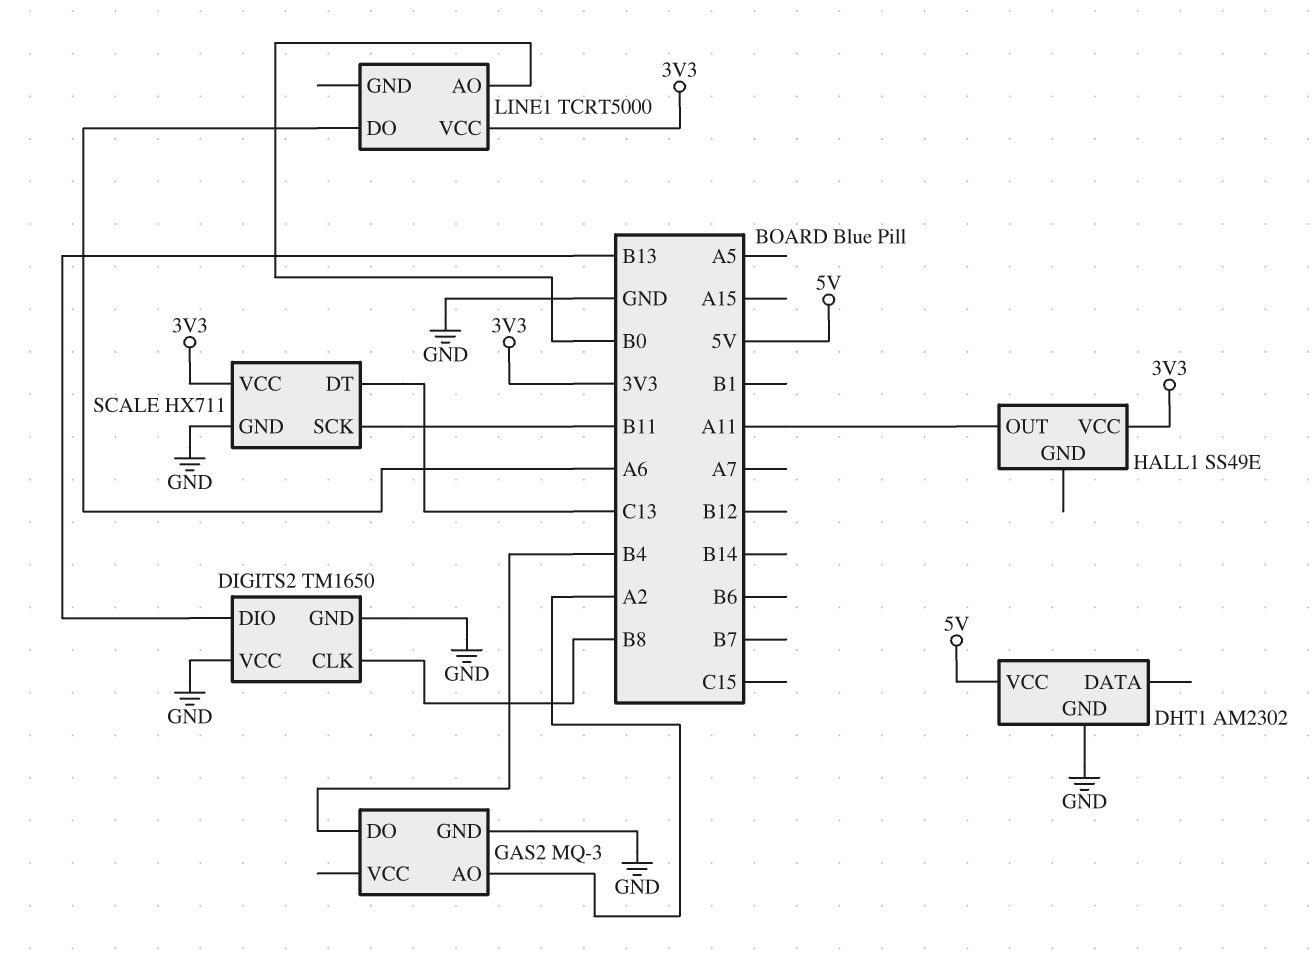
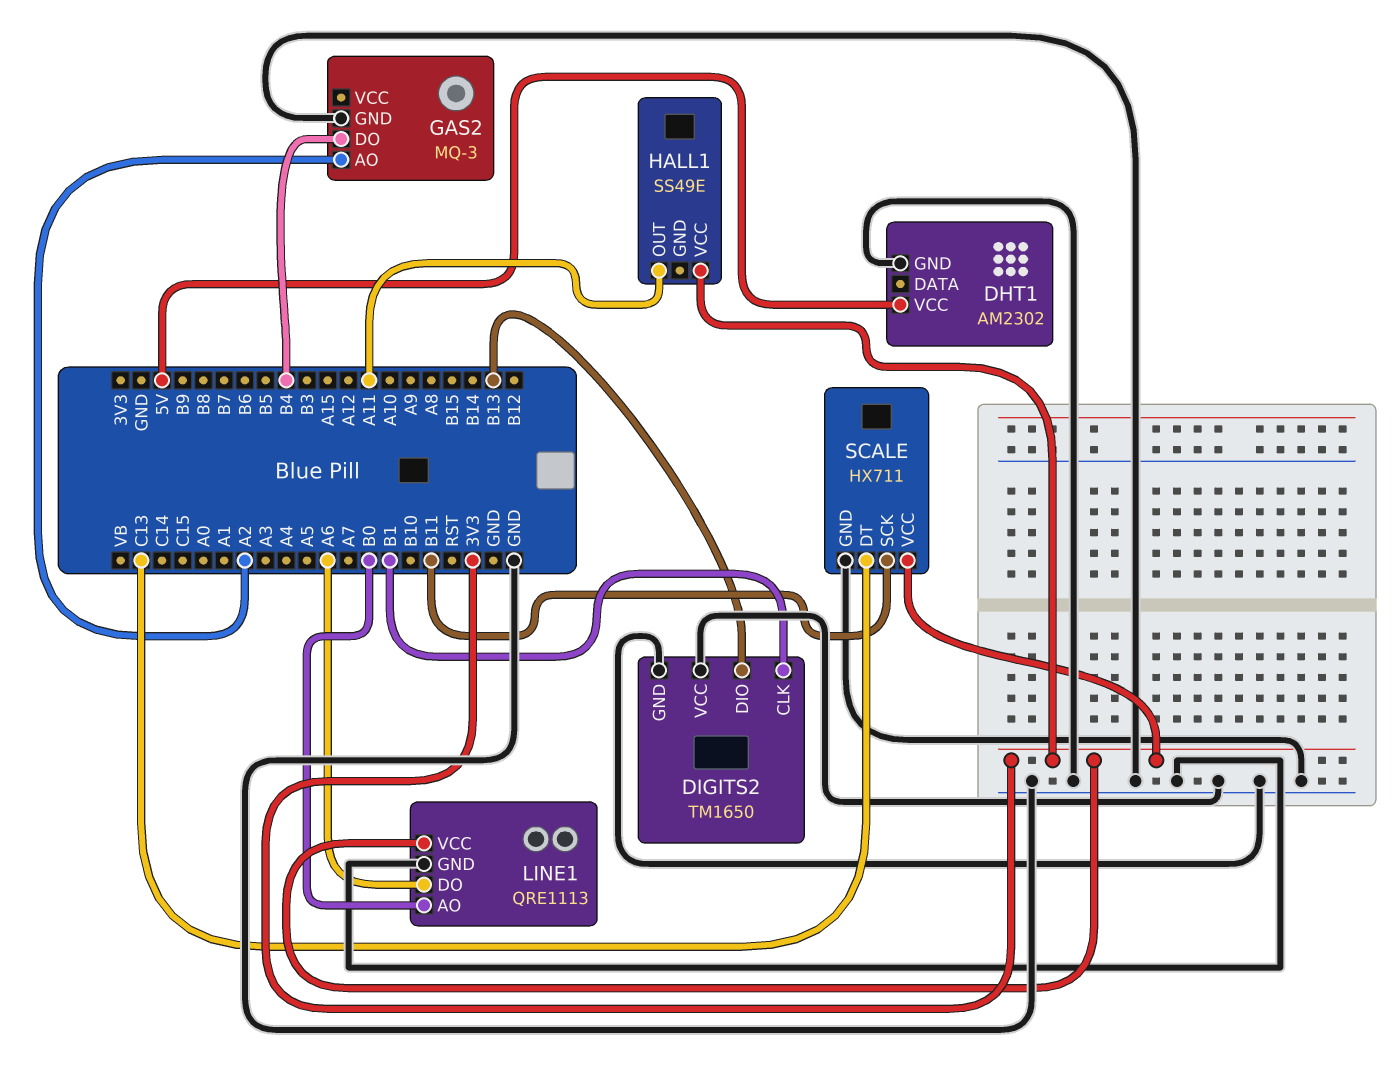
DIGITS2 pin CLK: B8 -> B1
LINE1: TCRT5000 -> QRE1113
LINE1 pin GND: none -> GND

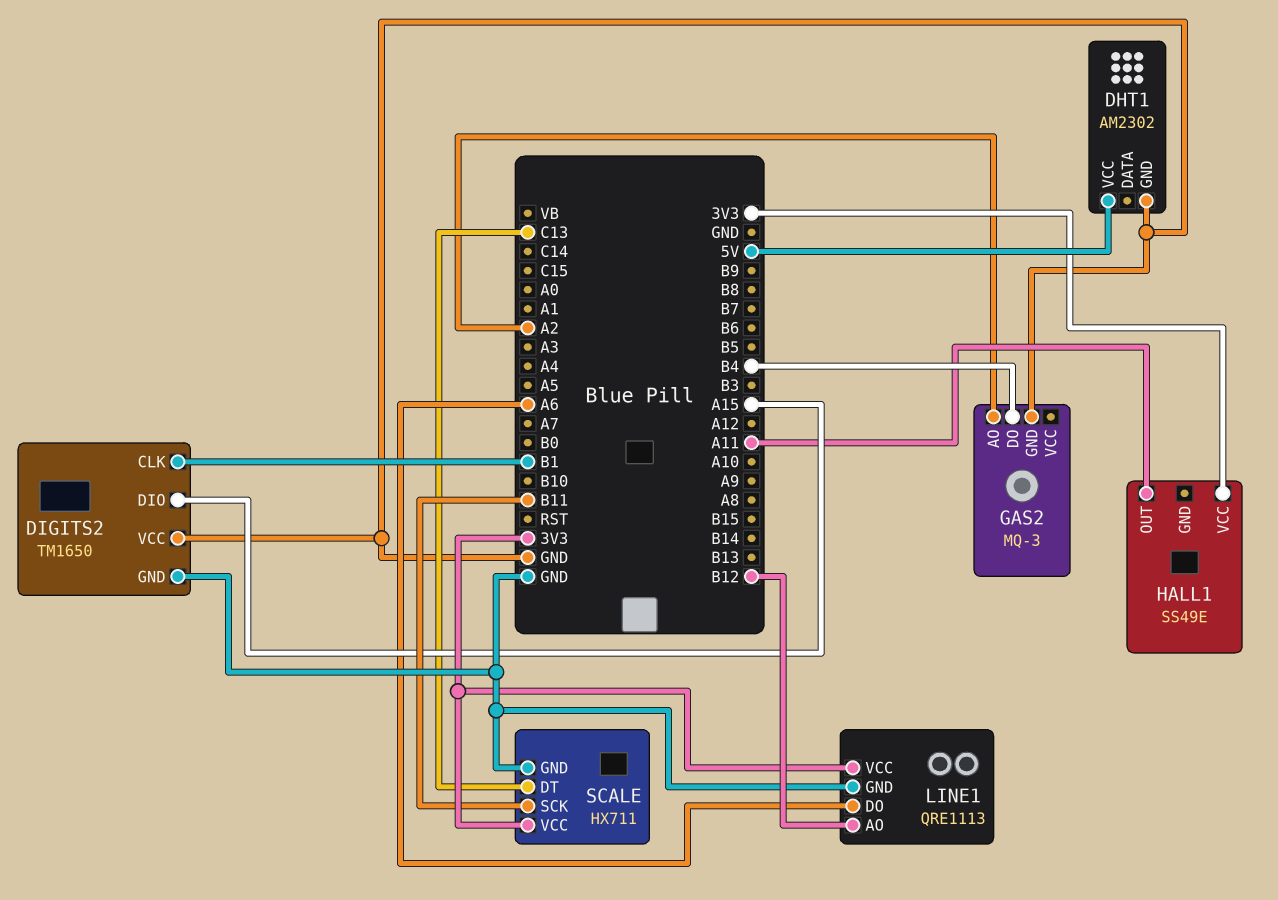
DIGITS2 pin DIO: B13 -> A15
LINE1 pin AO: B0 -> B12

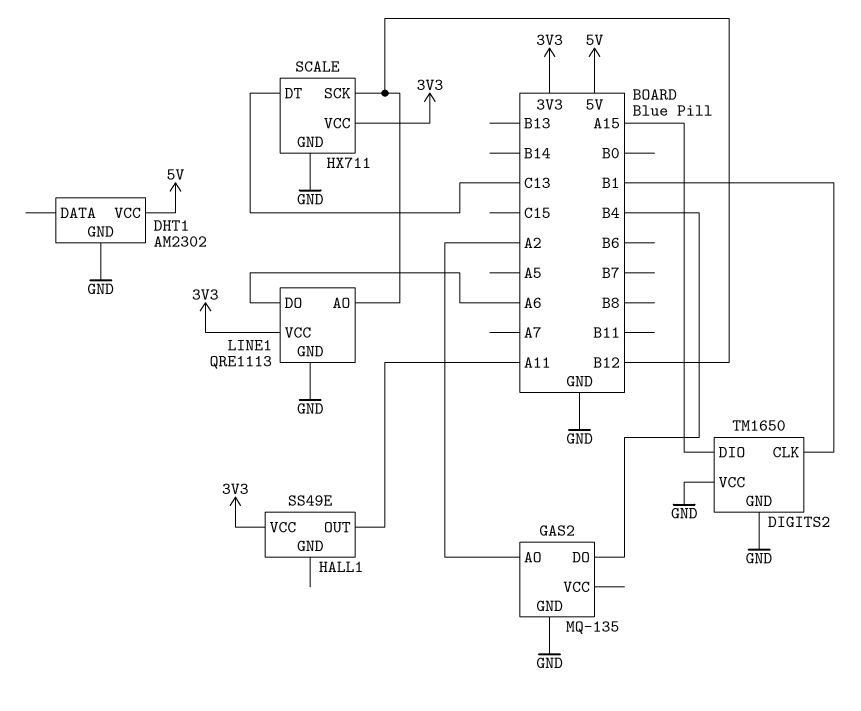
GAS2: MQ-3 -> MQ-135
SCALE pin SCK: B11 -> B12

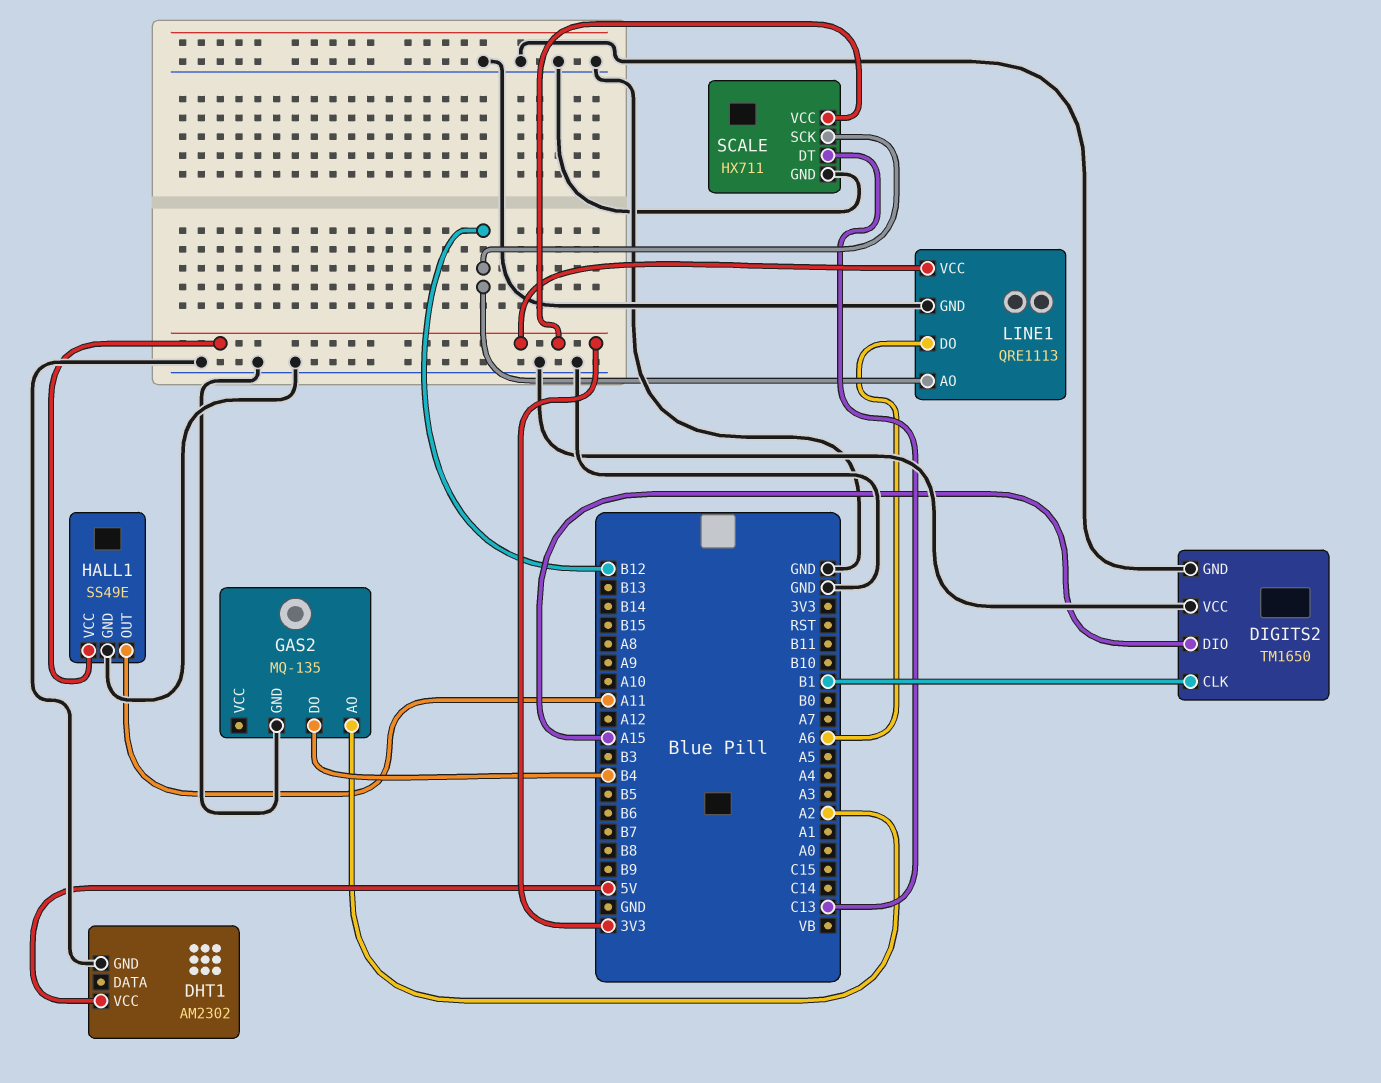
HALL1 pin GND: none -> GND

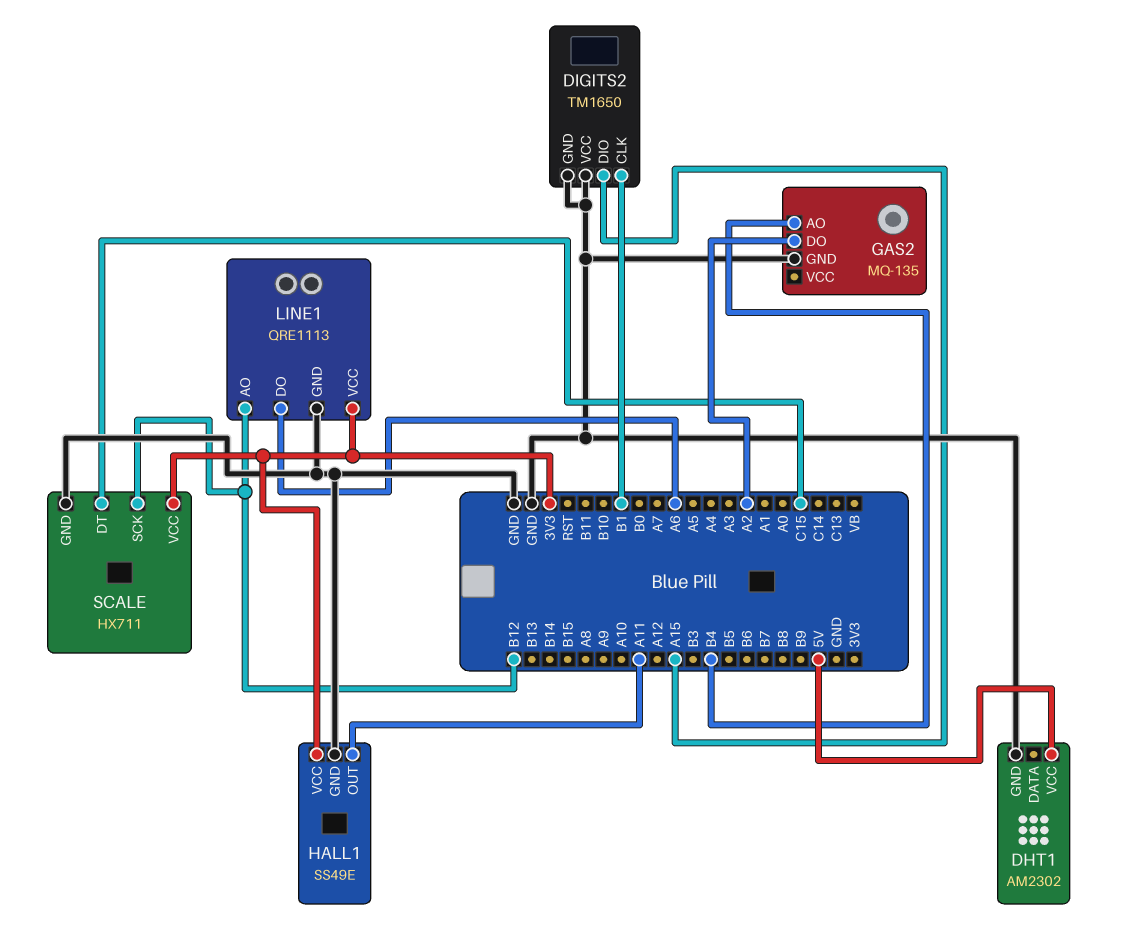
GAS2 pin AO: A2 -> B4
GAS2 pin DO: B4 -> A2
SCALE pin DT: C13 -> C15

